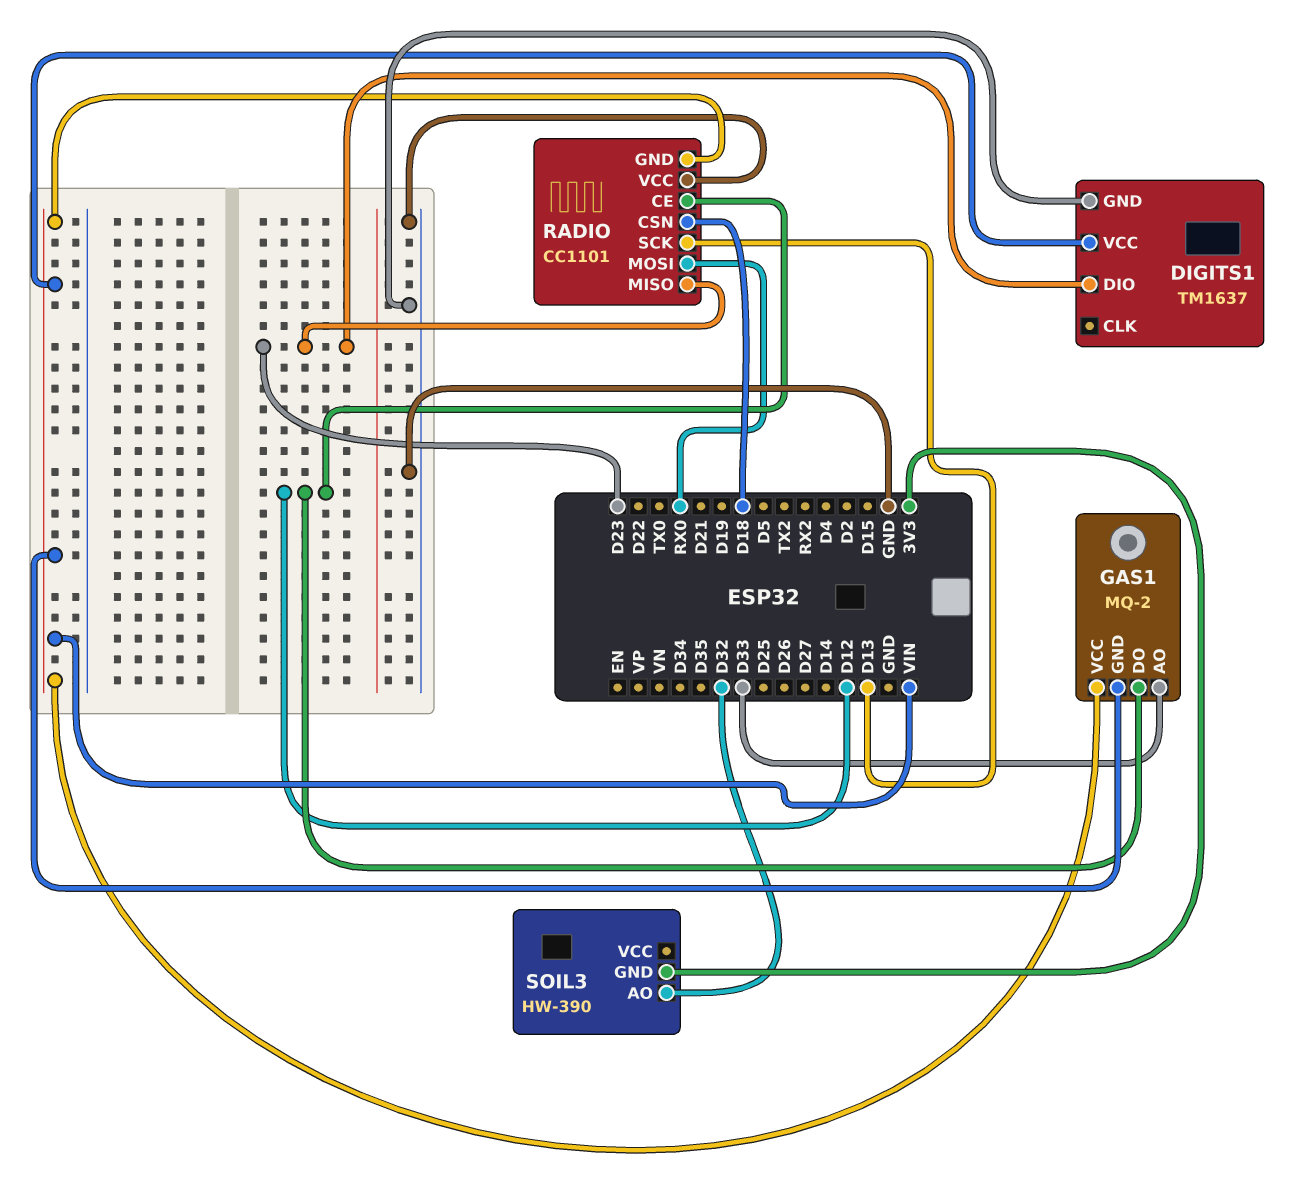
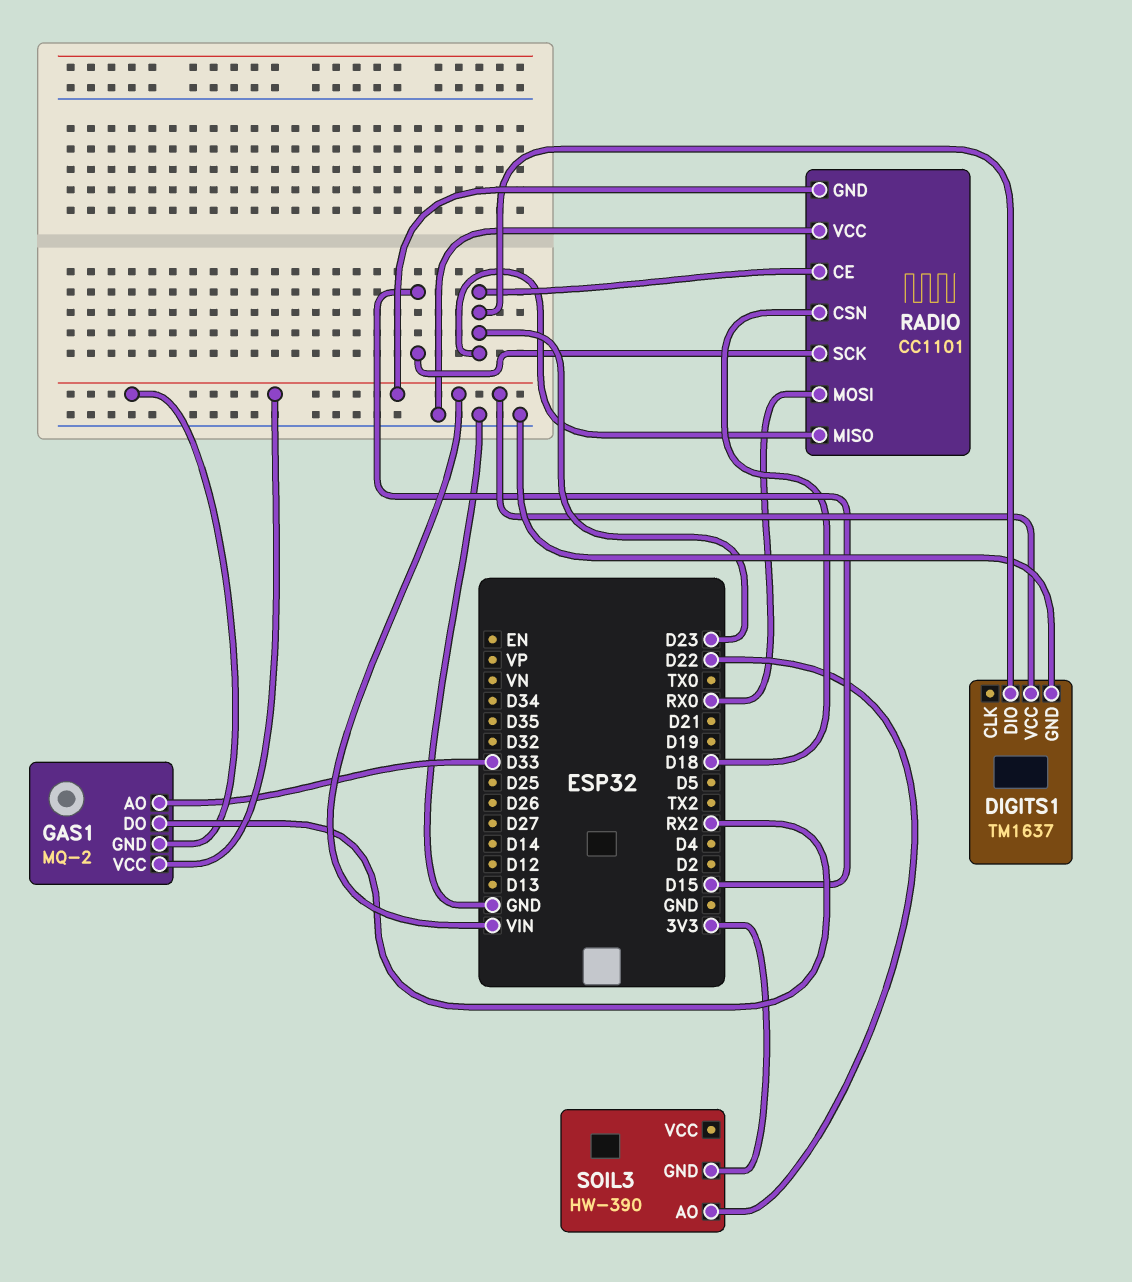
GAS1 pin DO: D12 -> RX2
RADIO pin CE: D12 -> D23
RADIO pin SCK: D13 -> D15
SOIL3 pin AO: D32 -> D22

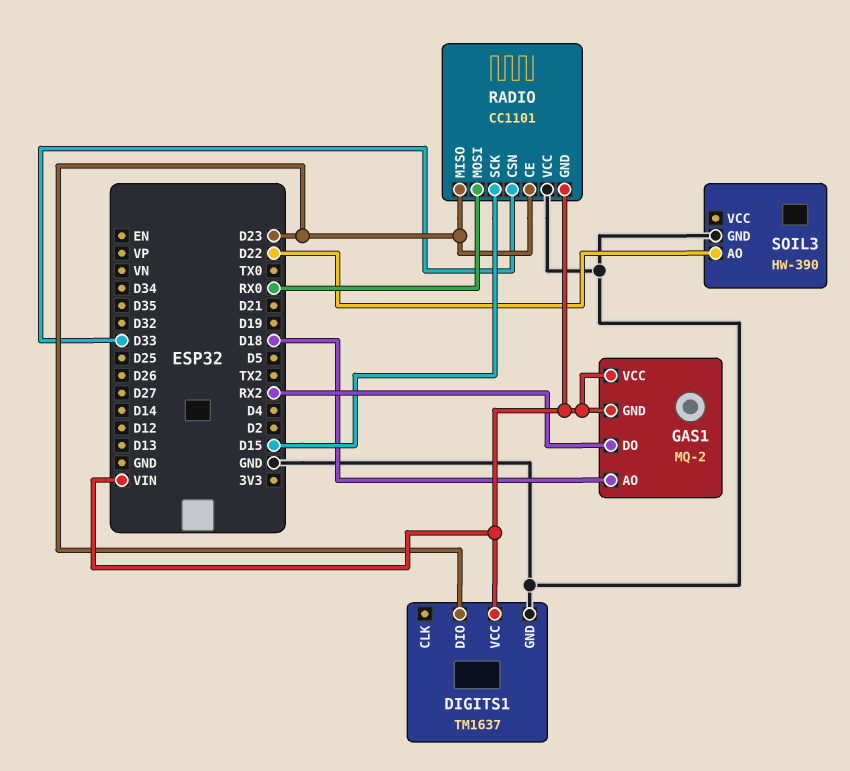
GAS1 pin AO: D33 -> D18
RADIO pin CSN: D18 -> D33
SOIL3 pin GND: 3V3 -> GND

